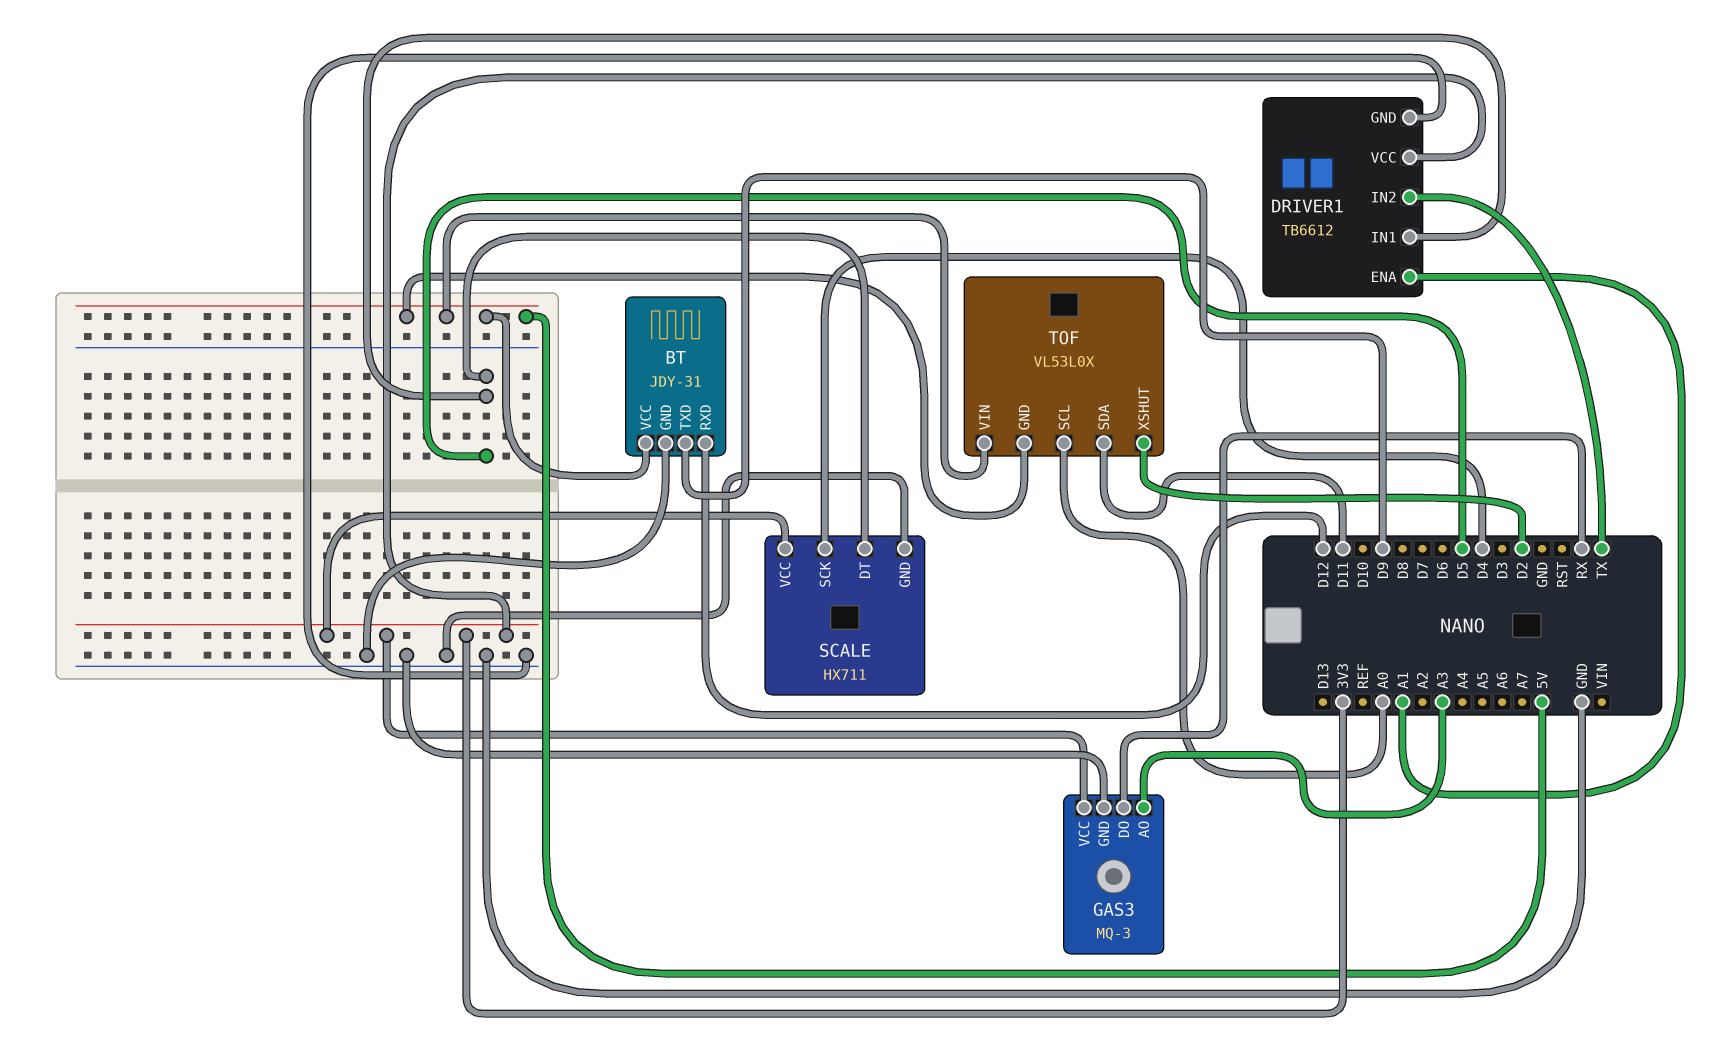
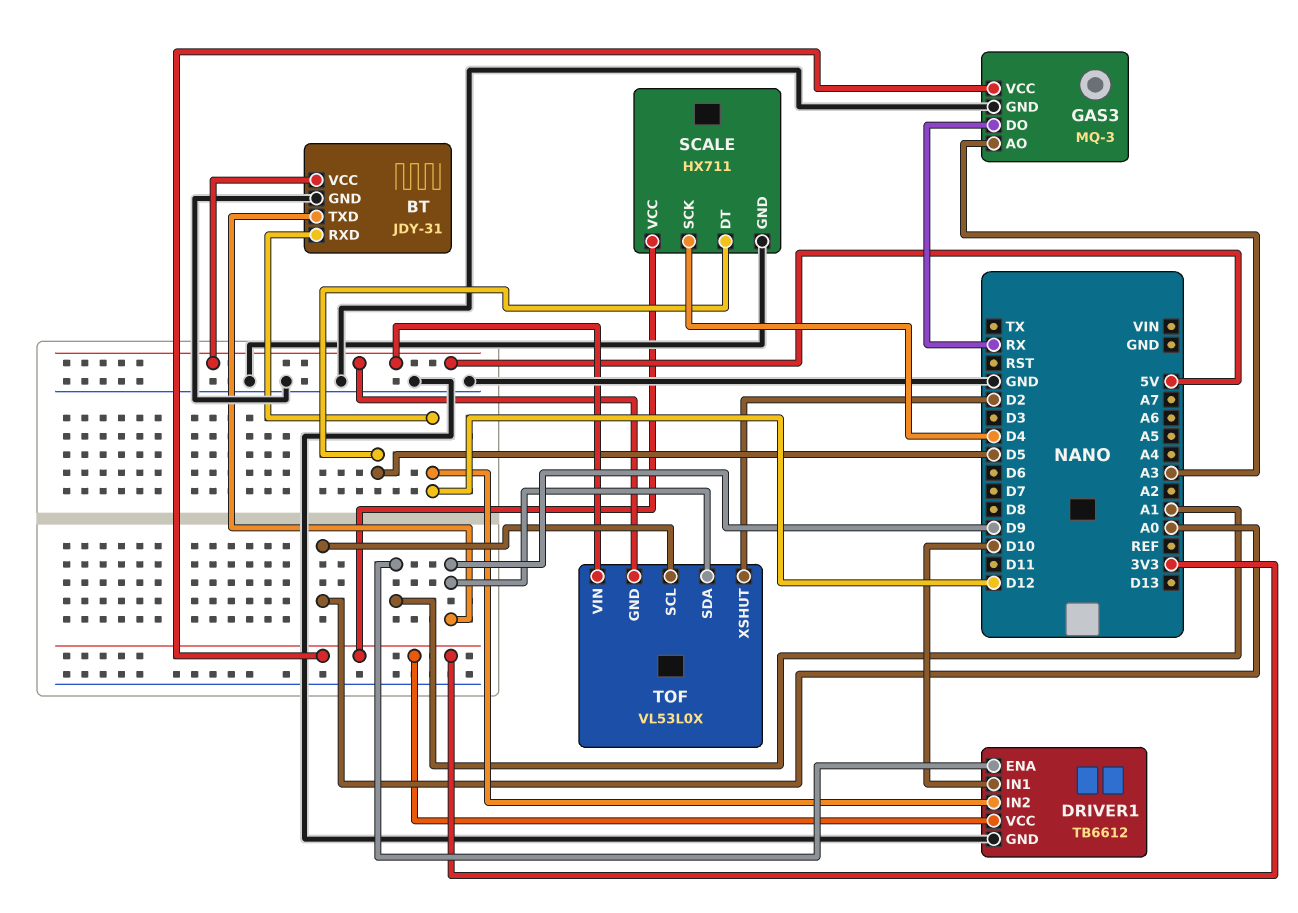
DRIVER1 pin IN1: D5 -> D10
DRIVER1 pin IN2: TX -> D12
TOF pin SDA: D11 -> D9

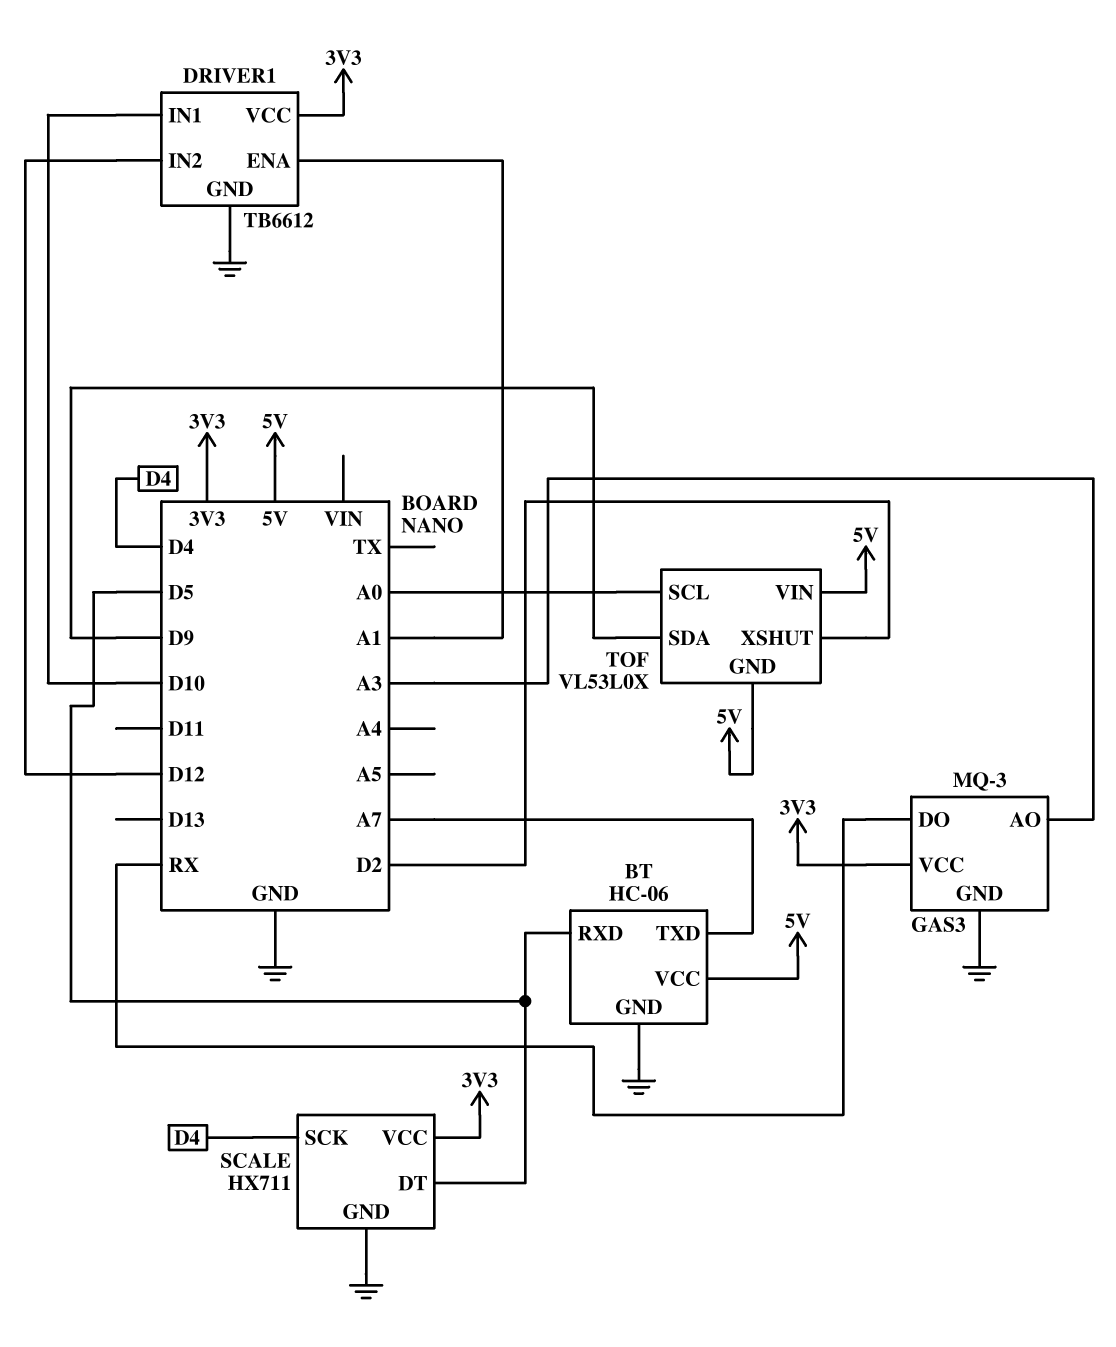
BT: JDY-31 -> HC-06
BT pin RXD: D12 -> D5
BT pin TXD: D9 -> A7

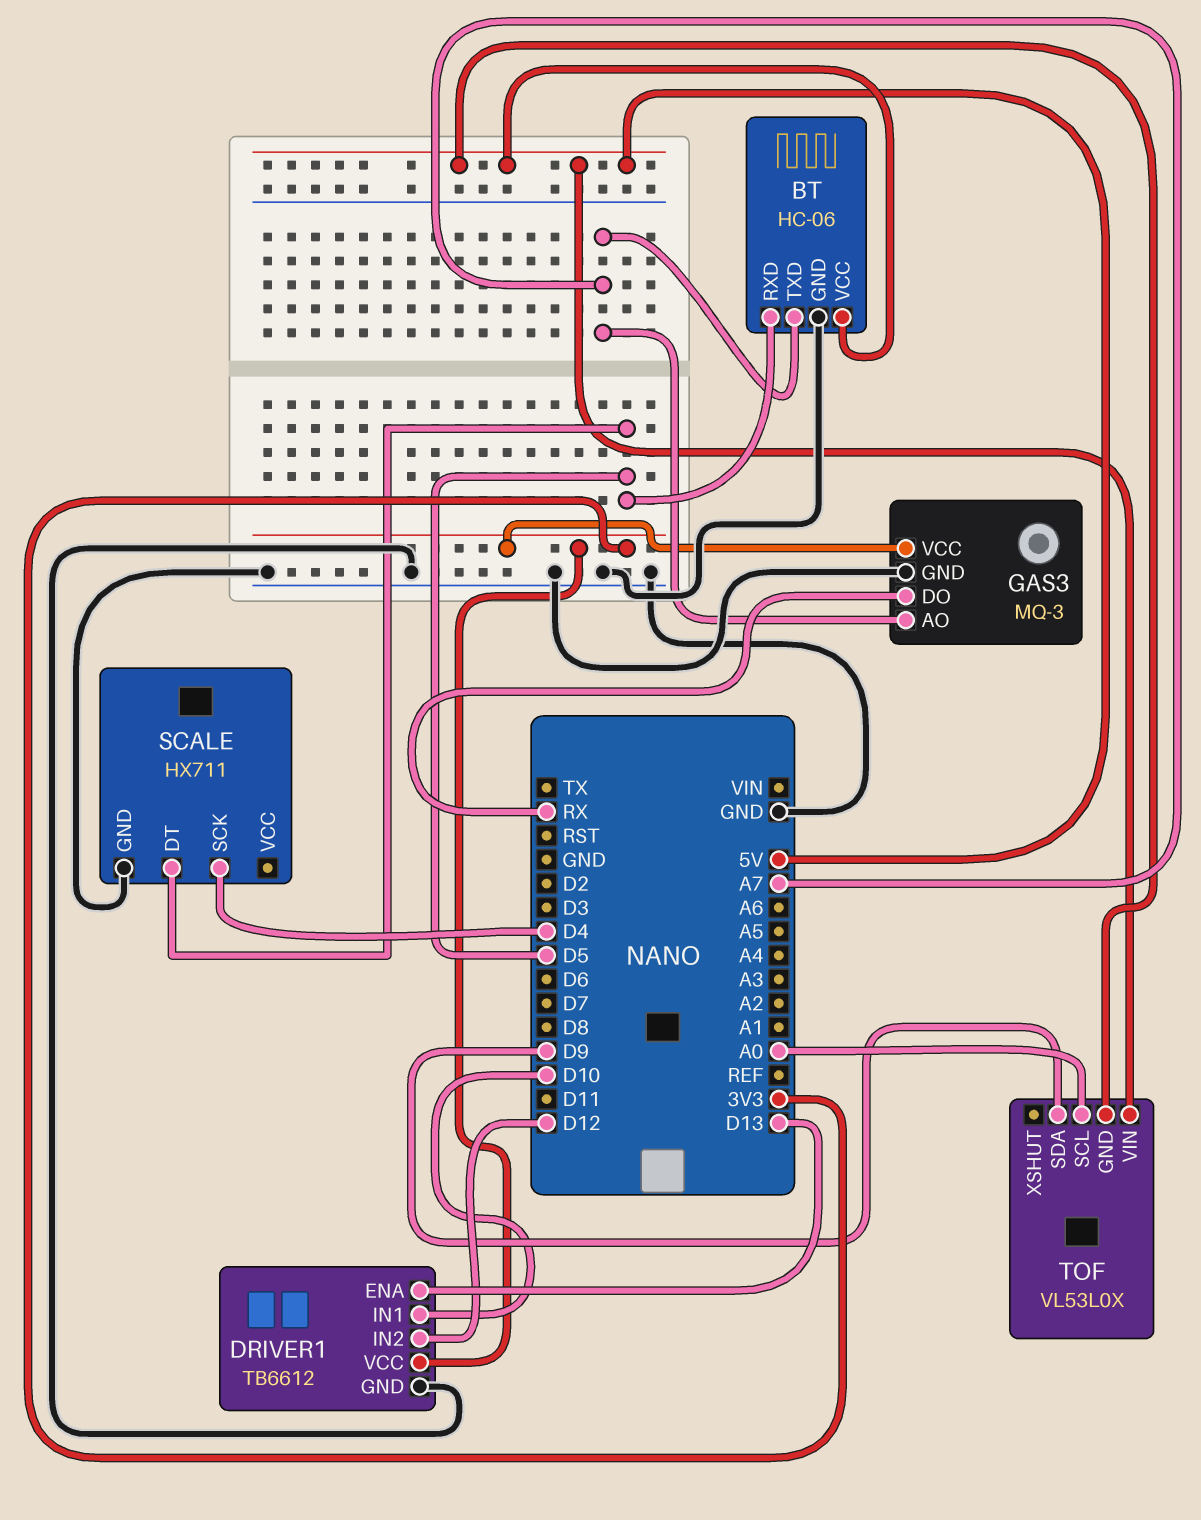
DRIVER1 pin ENA: A1 -> D13
GAS3 pin AO: A3 -> A7
SCALE pin VCC: 3V3 -> none
TOF pin XSHUT: D2 -> none

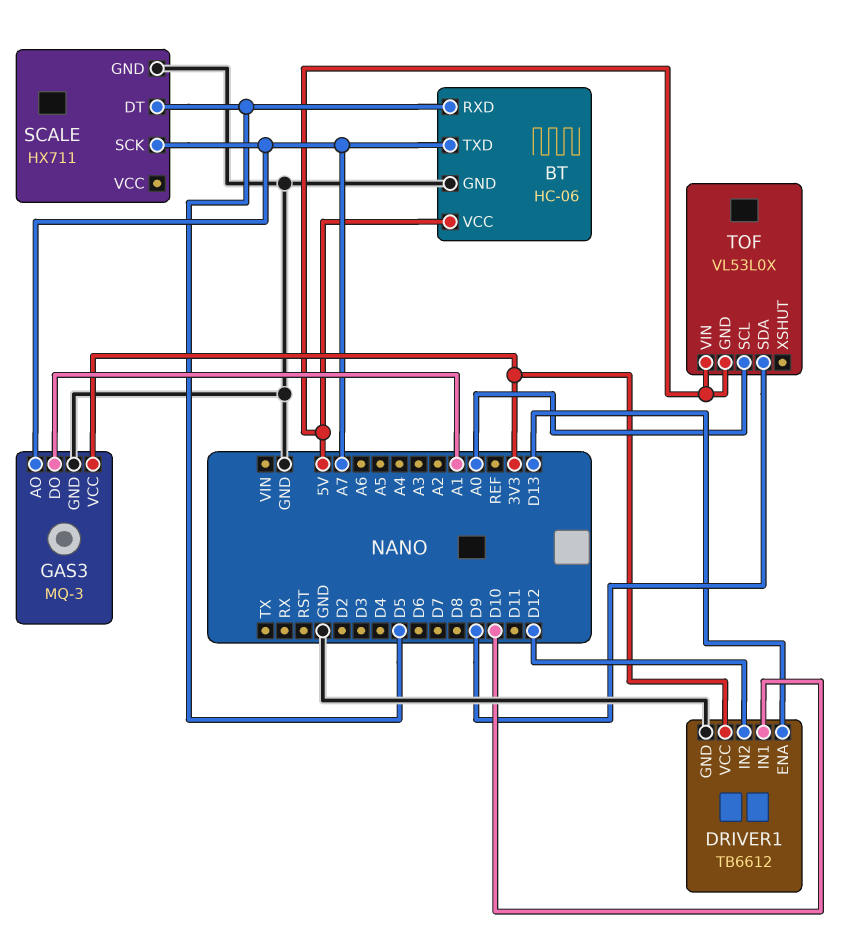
GAS3 pin DO: RX -> A1
SCALE pin SCK: D4 -> A7

